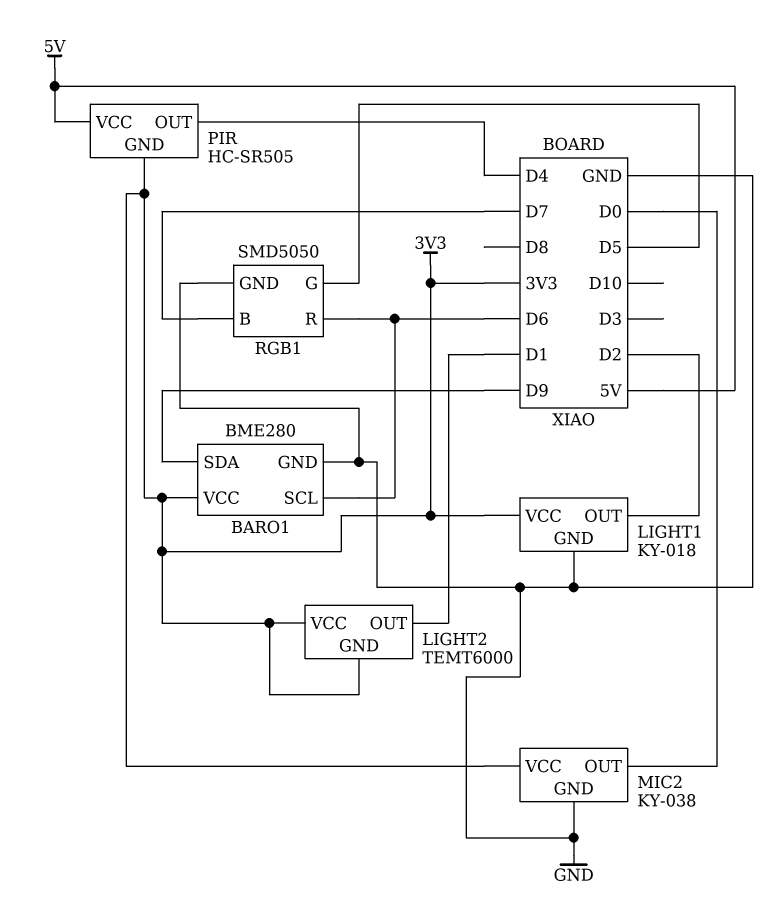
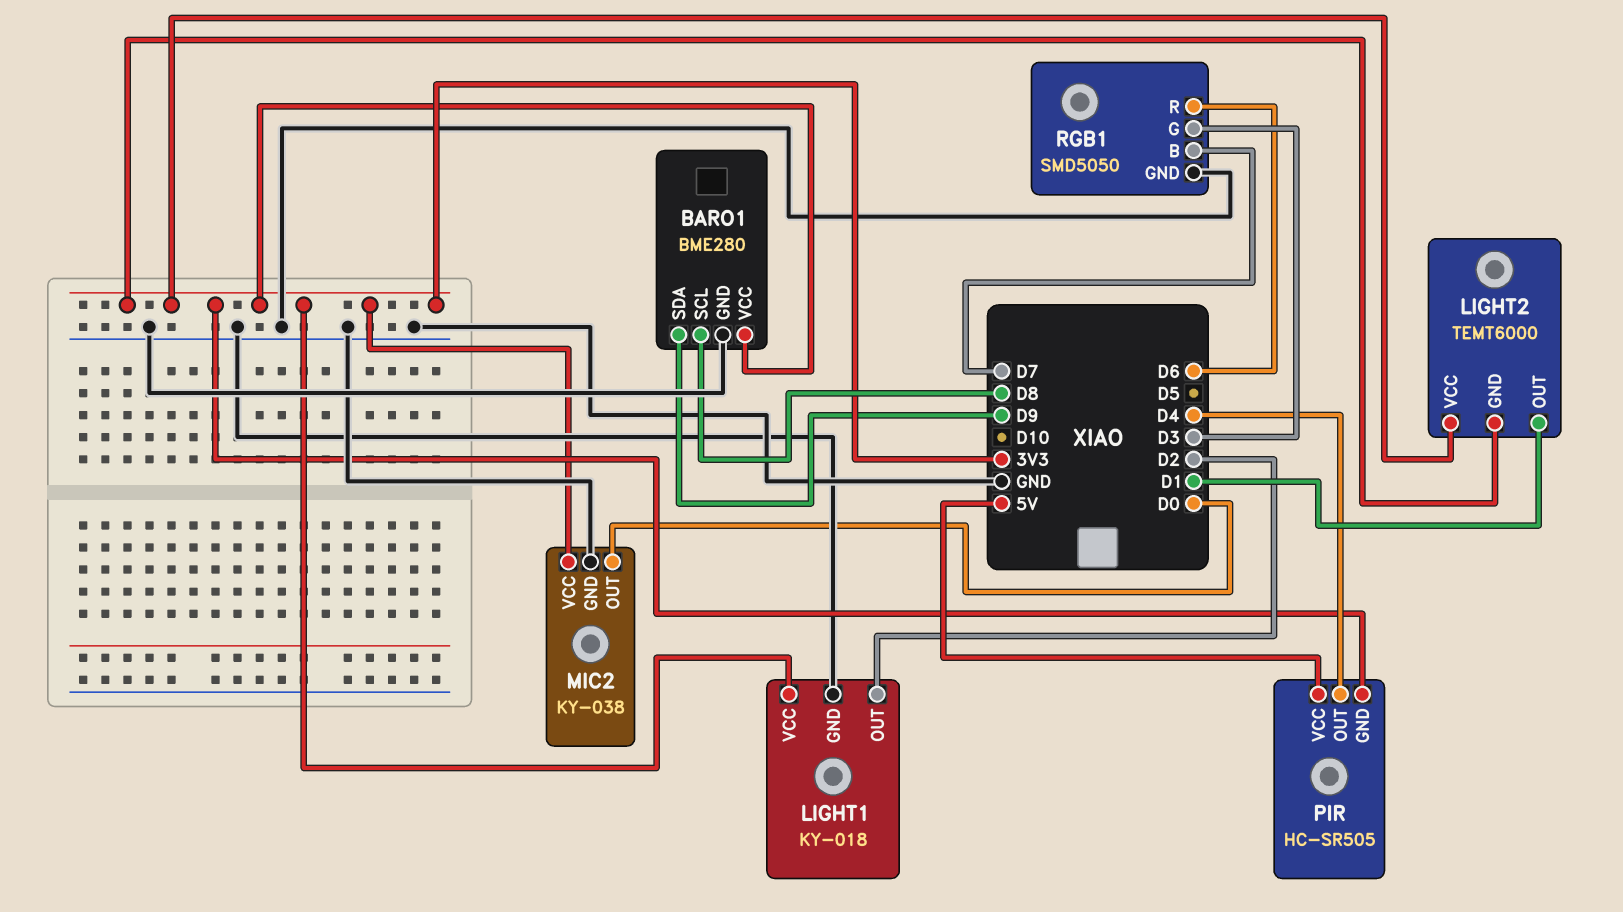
BARO1 pin SCL: D6 -> D8
RGB1 pin G: D5 -> D3

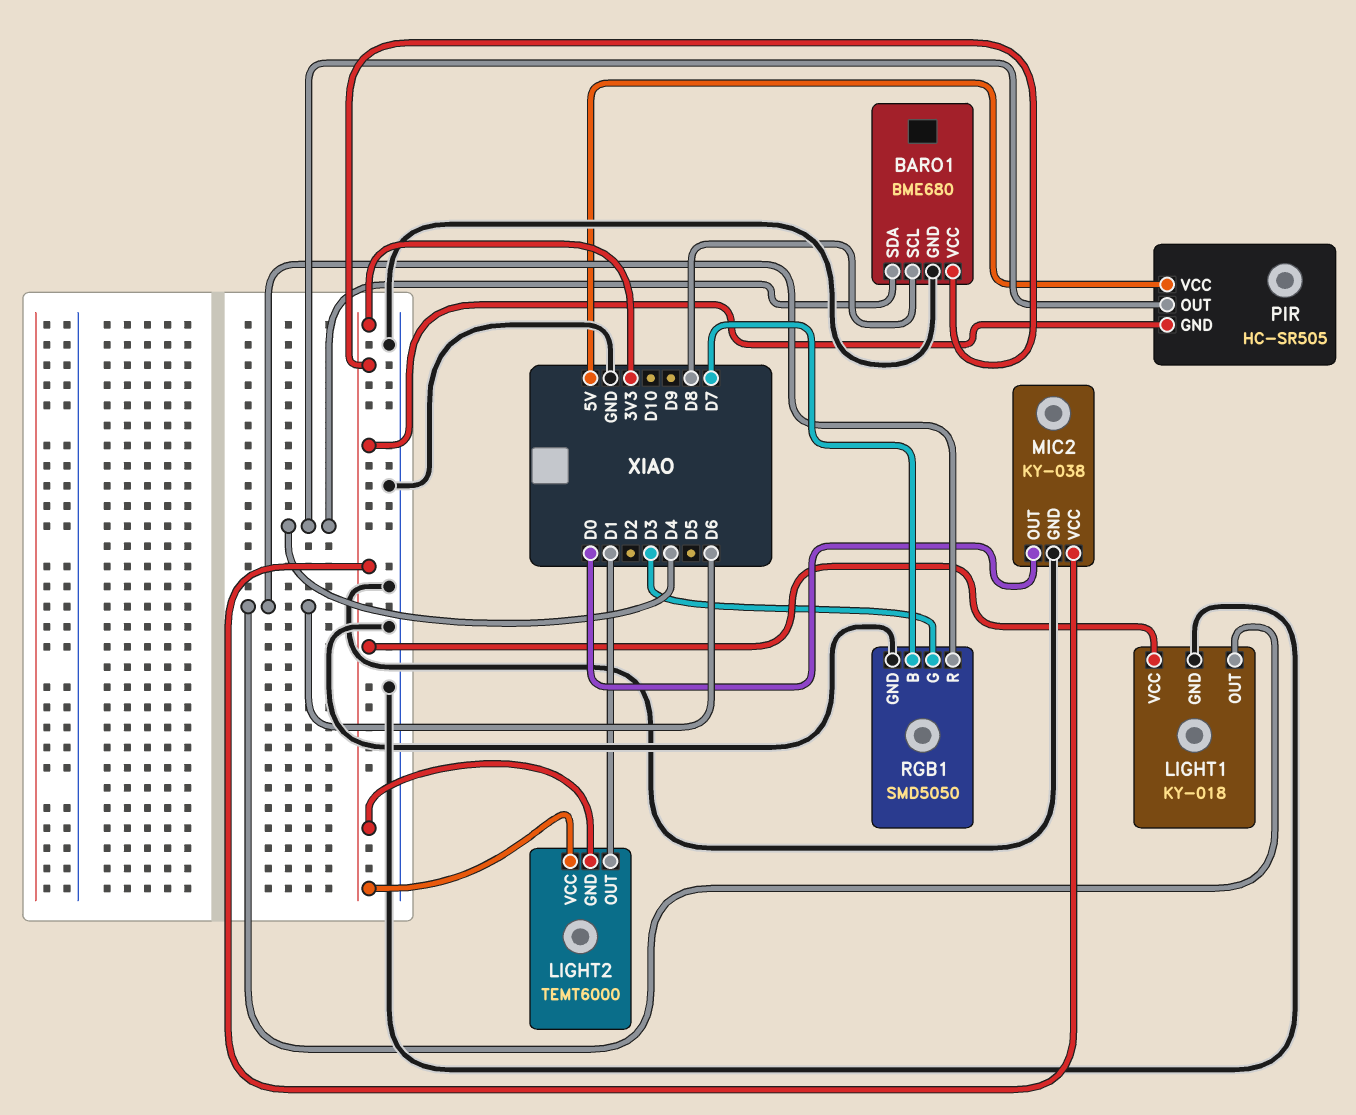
BARO1: BME280 -> BME680
BARO1 pin SDA: D9 -> D4
LIGHT1 pin OUT: D2 -> D6

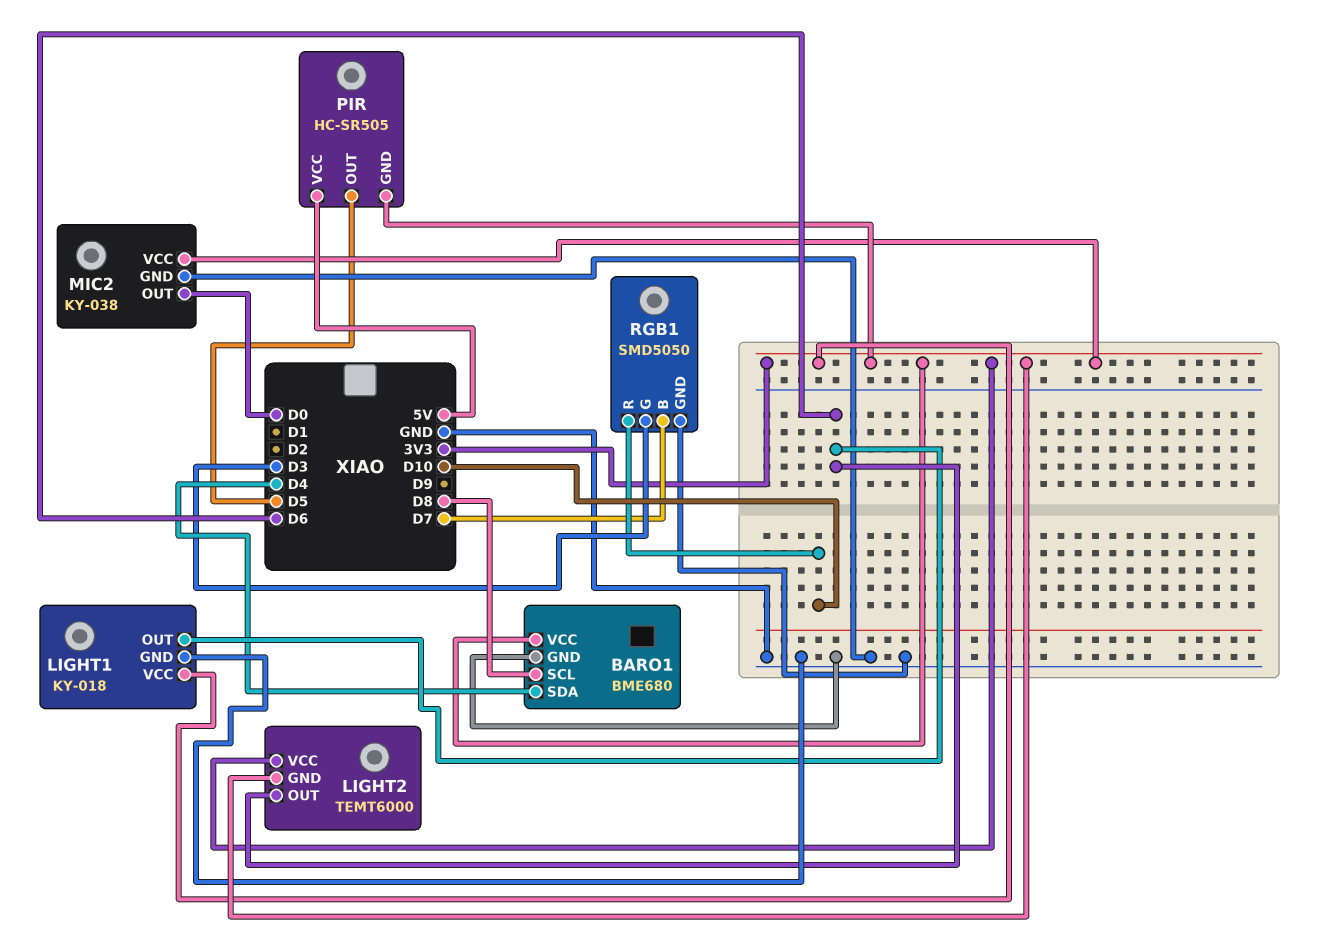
LIGHT2 pin OUT: D1 -> D6
PIR pin OUT: D4 -> D5
RGB1 pin R: D6 -> D10

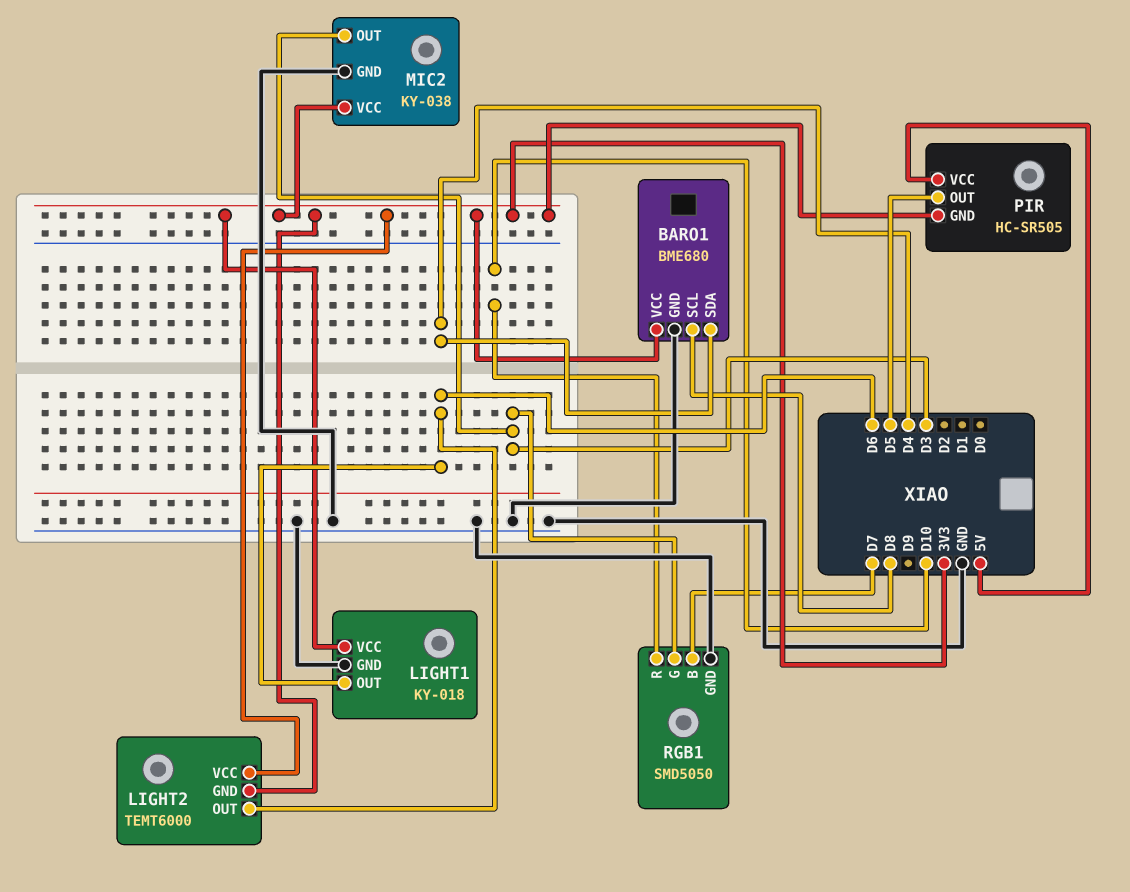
MIC2 pin OUT: D0 -> D3

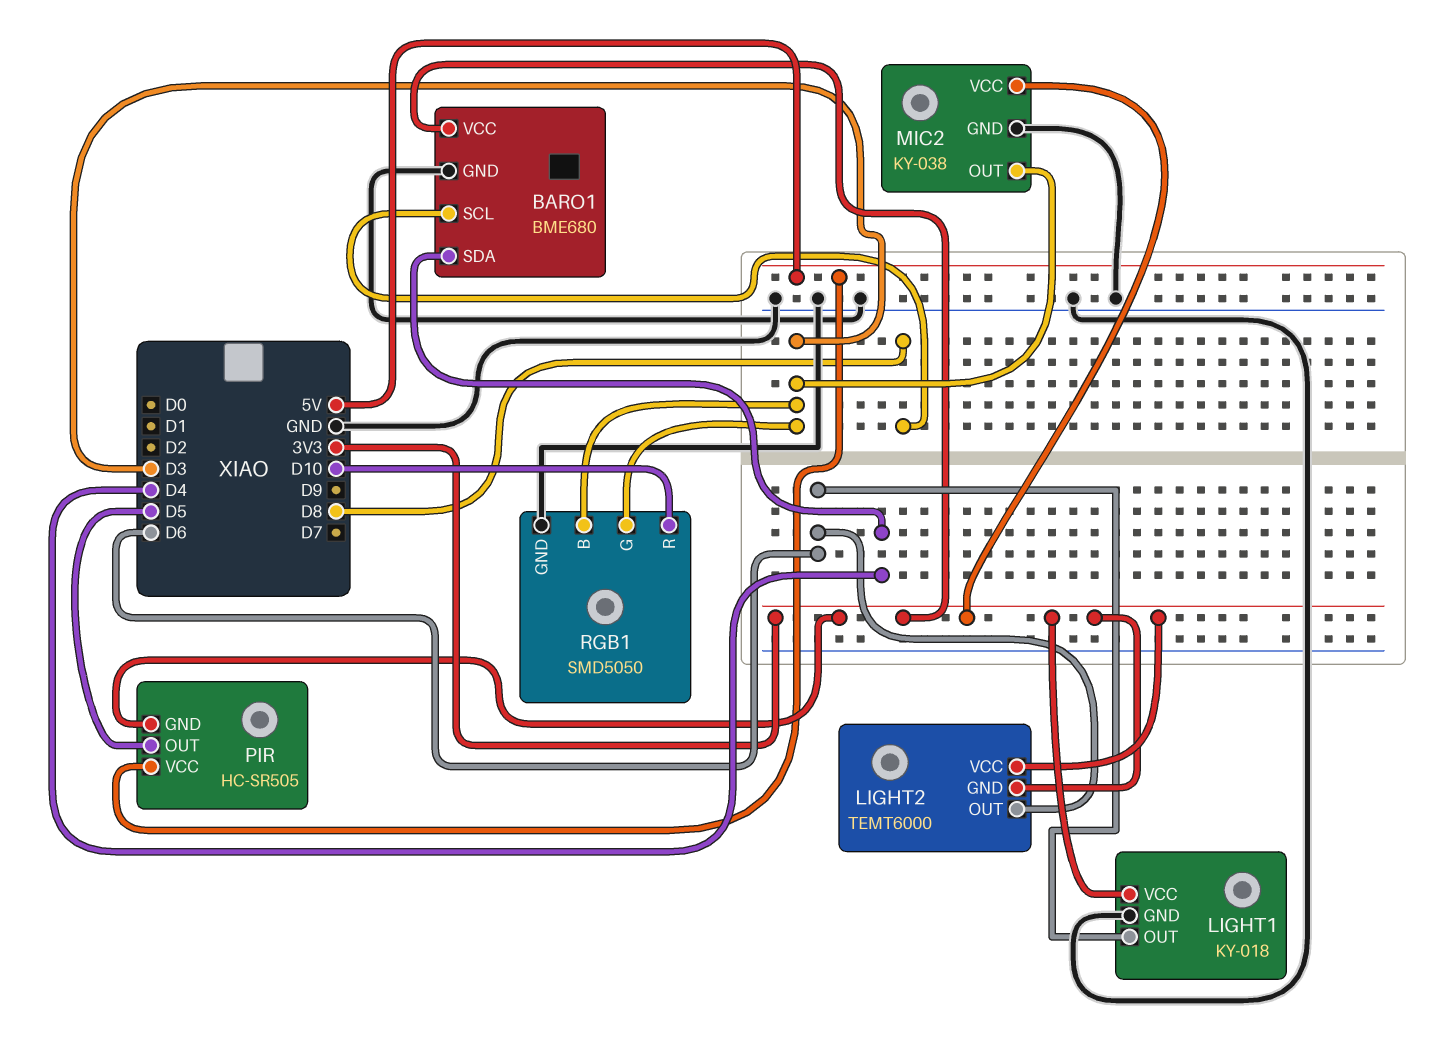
RGB1 pin B: D7 -> D3

